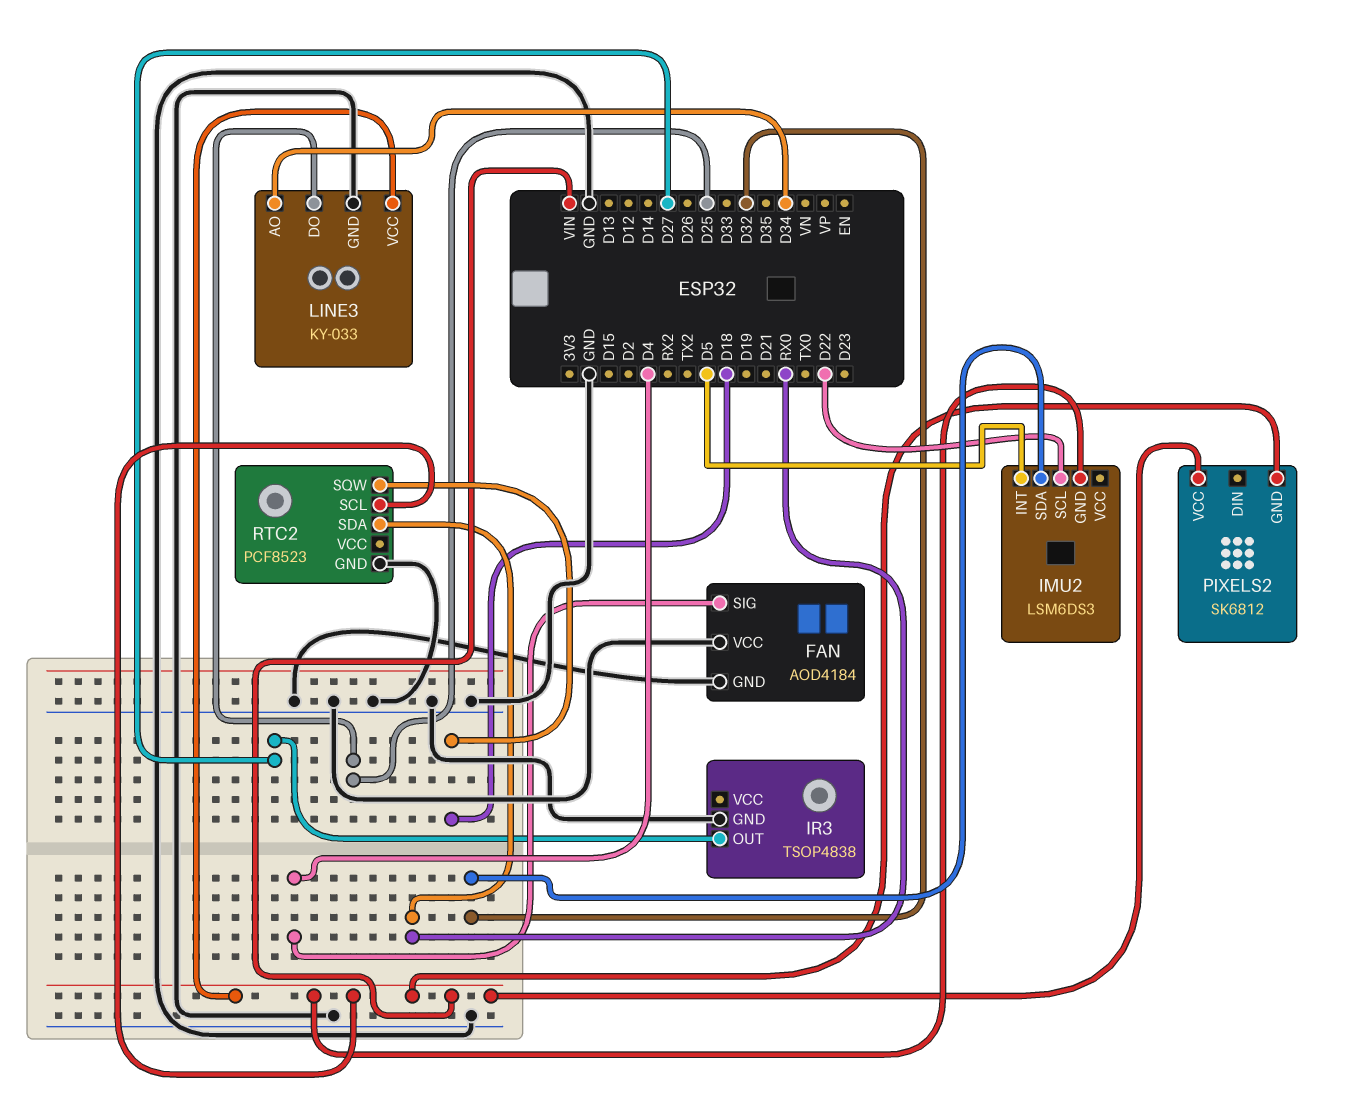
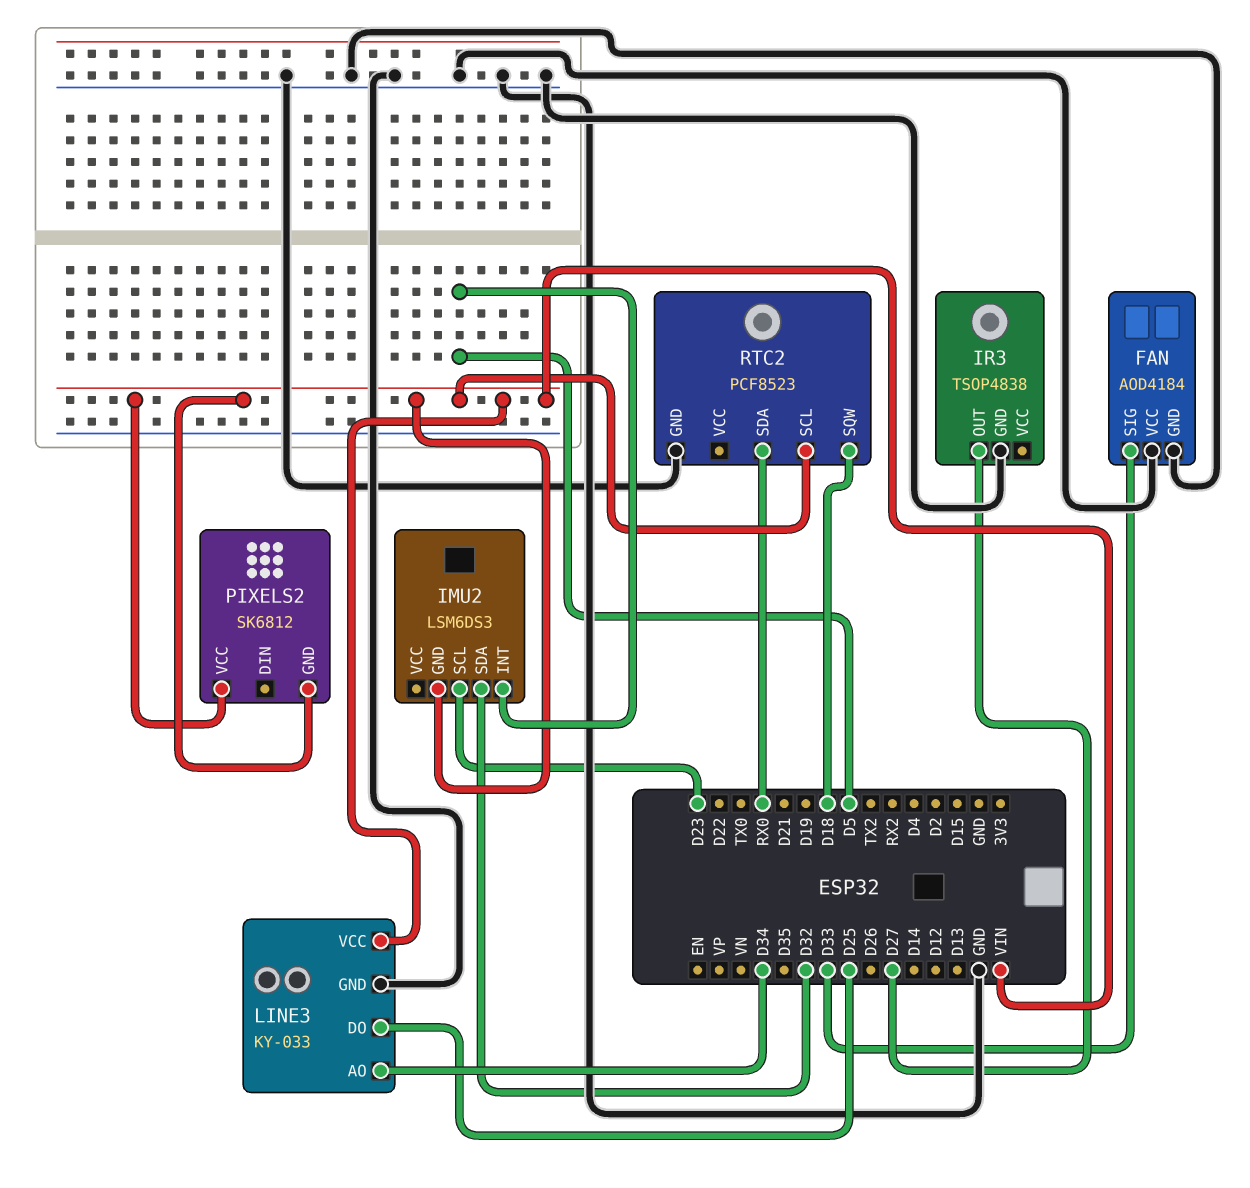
FAN pin SIG: D4 -> D33
IMU2 pin SCL: D22 -> D23

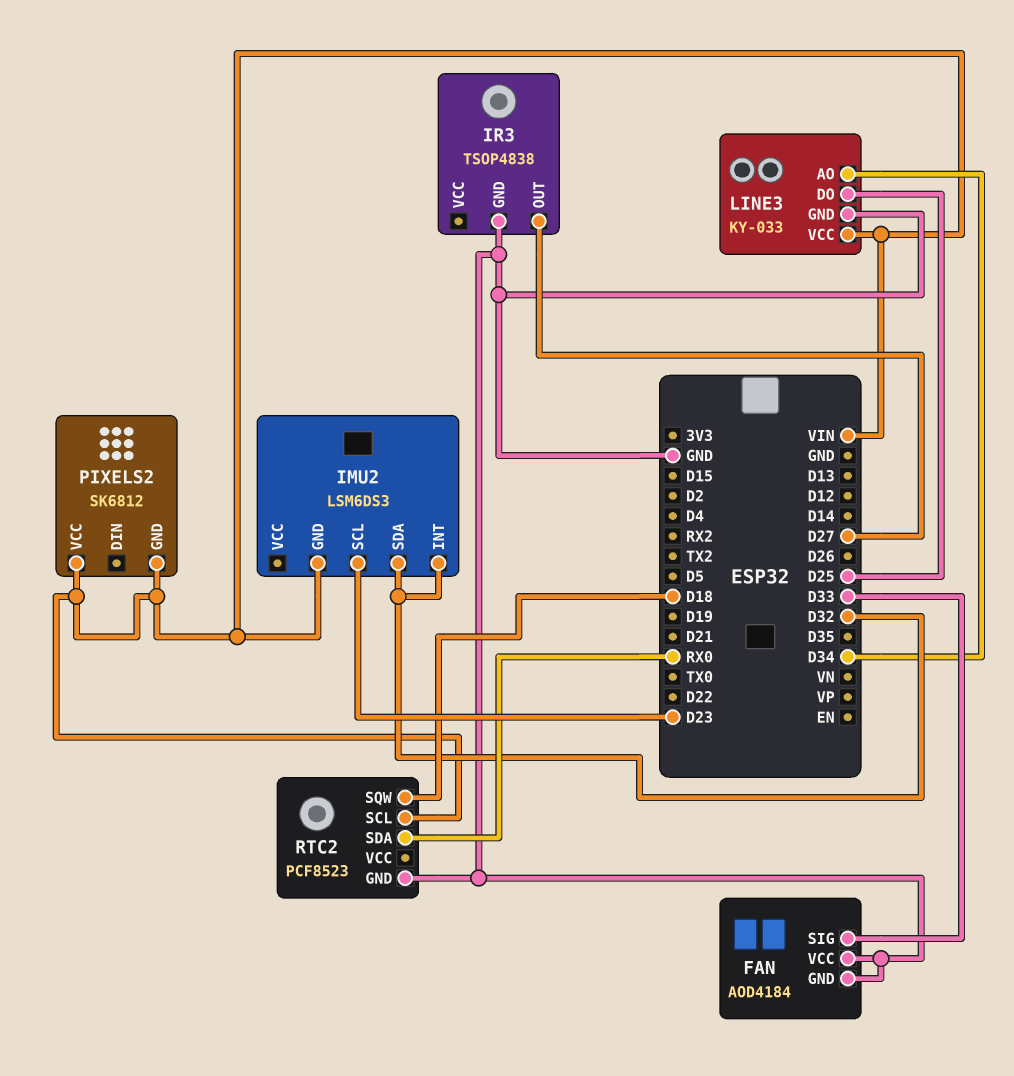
IMU2 pin INT: D5 -> D32

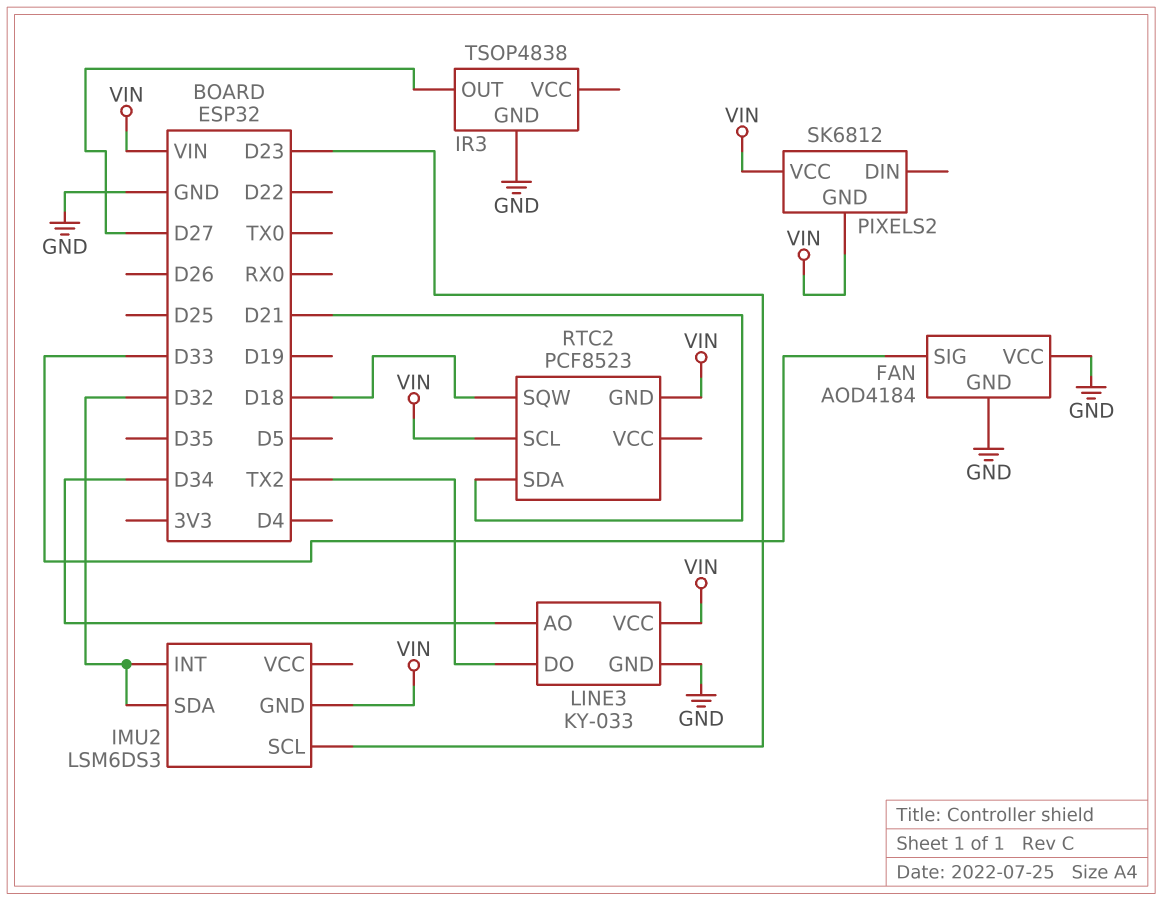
LINE3 pin DO: D25 -> TX2
RTC2 pin GND: GND -> VIN
RTC2 pin SDA: RX0 -> D21

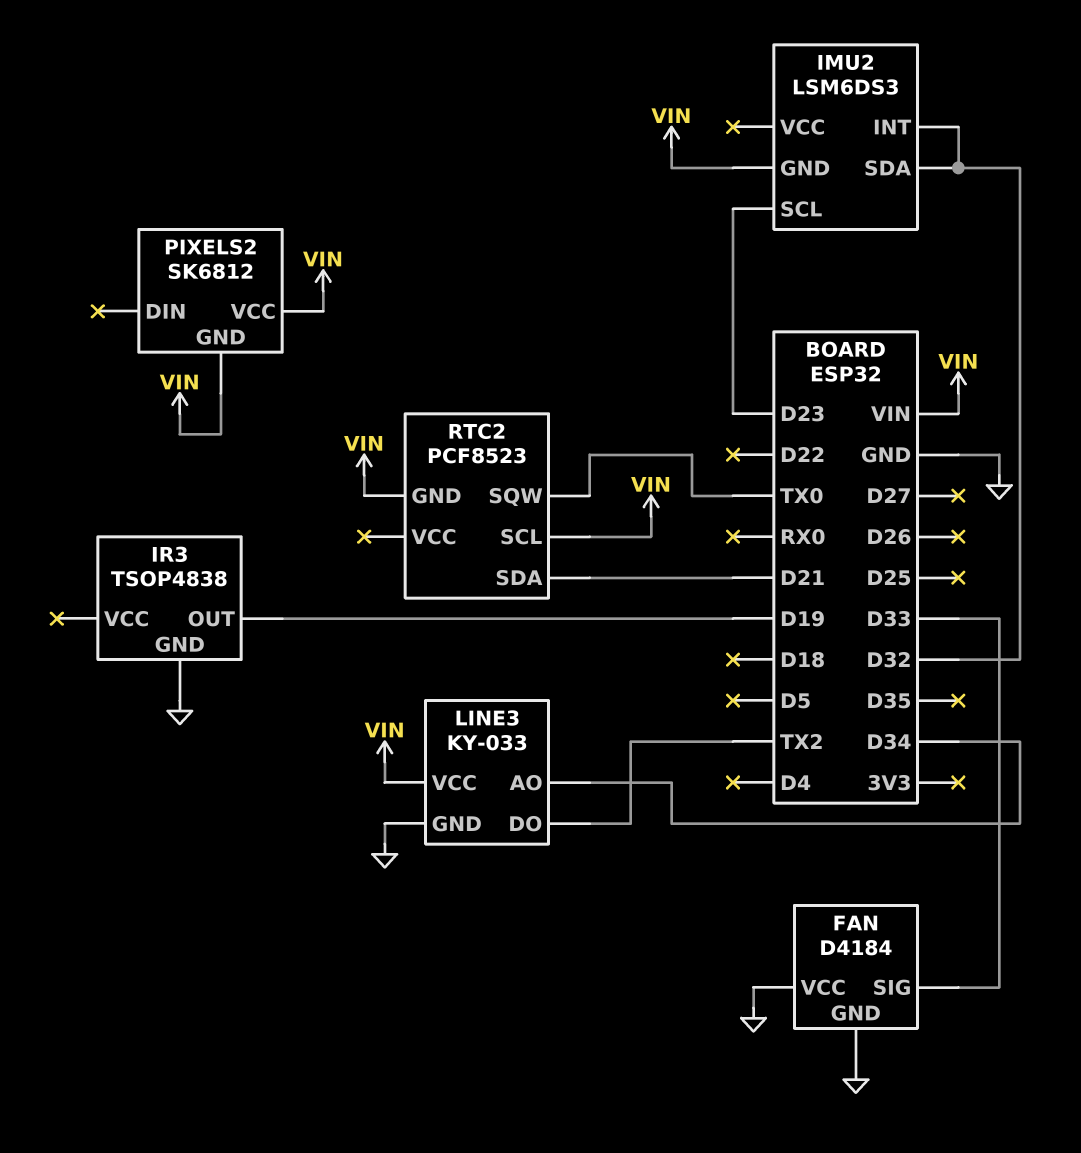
FAN: AOD4184 -> D4184
IR3 pin OUT: D27 -> D19
RTC2 pin SQW: D18 -> TX0

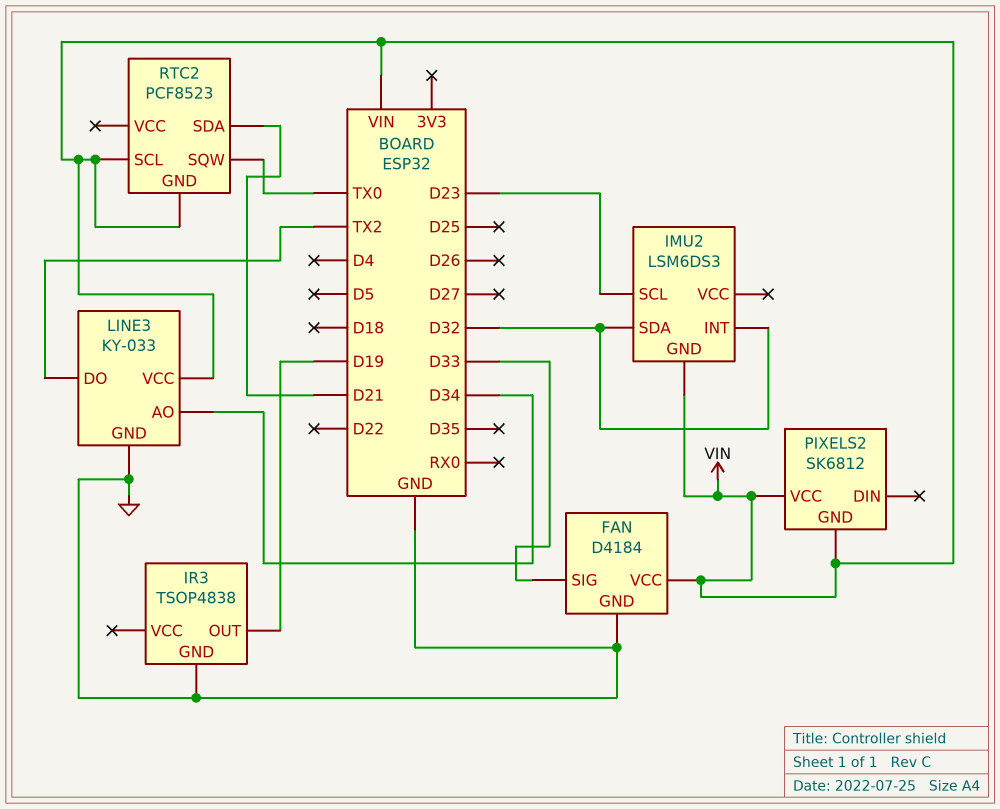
FAN pin VCC: GND -> VIN

